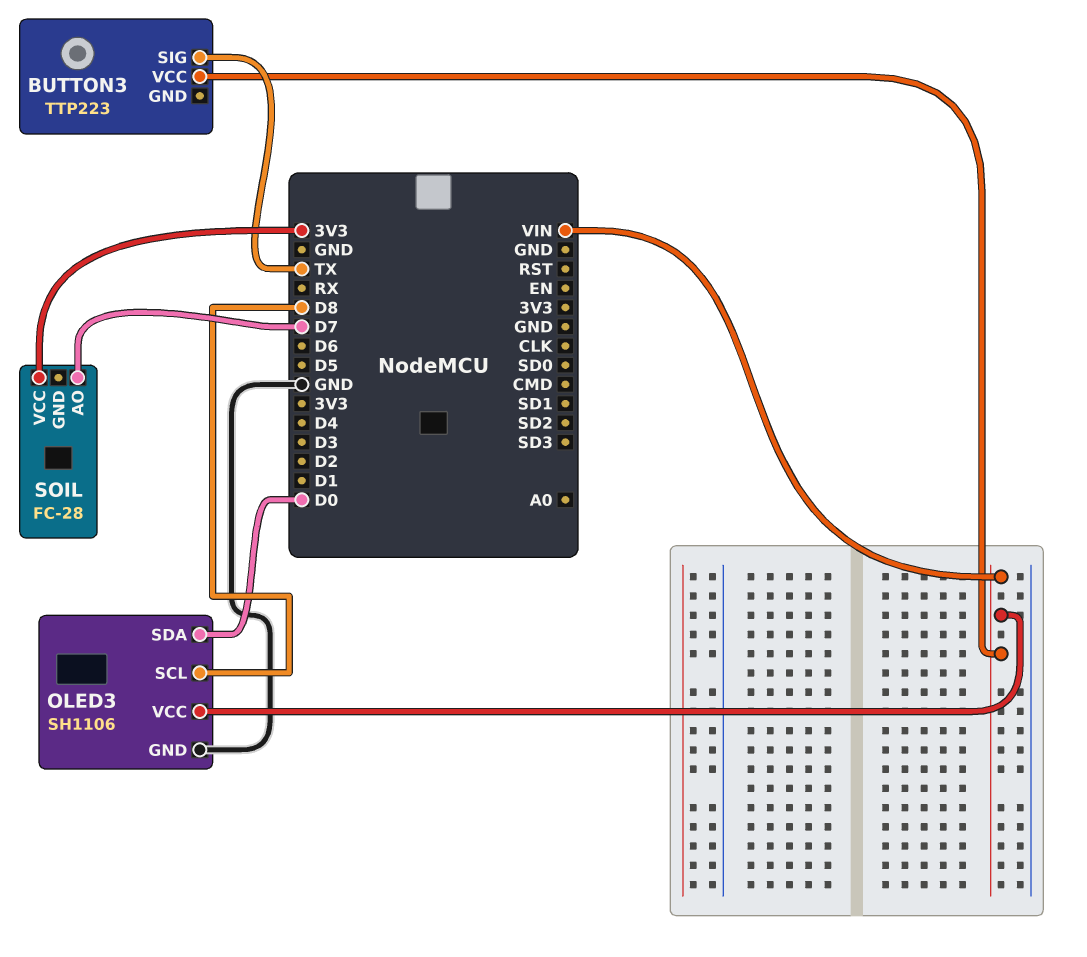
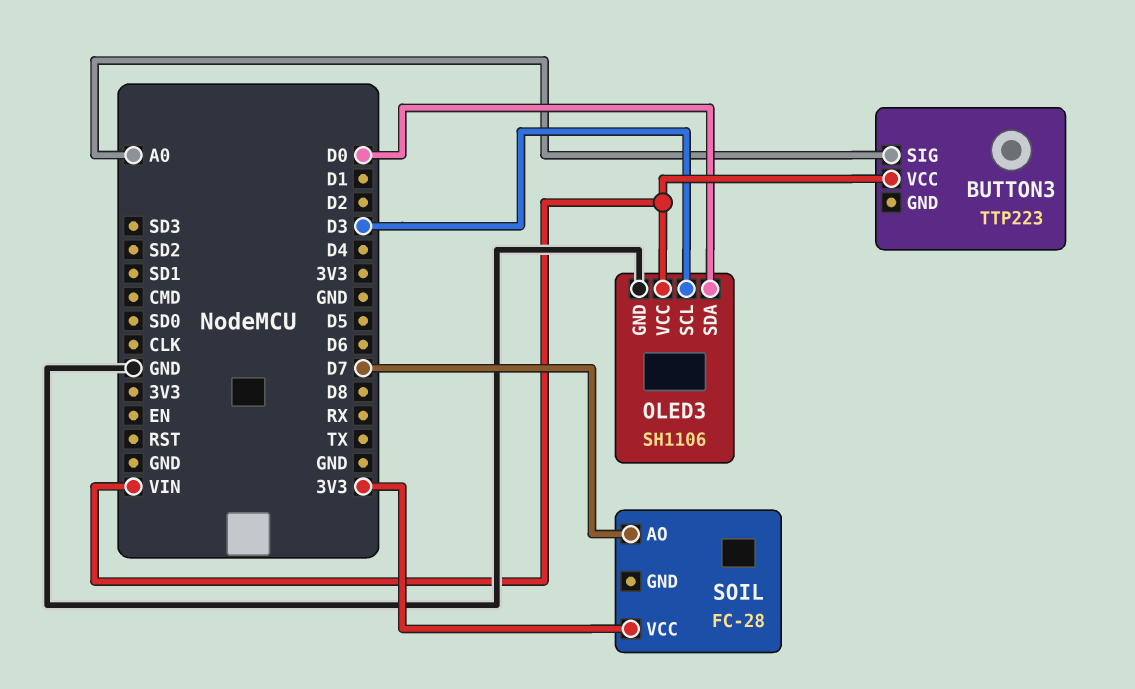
BUTTON3 pin SIG: TX -> A0
OLED3 pin SCL: D8 -> D3

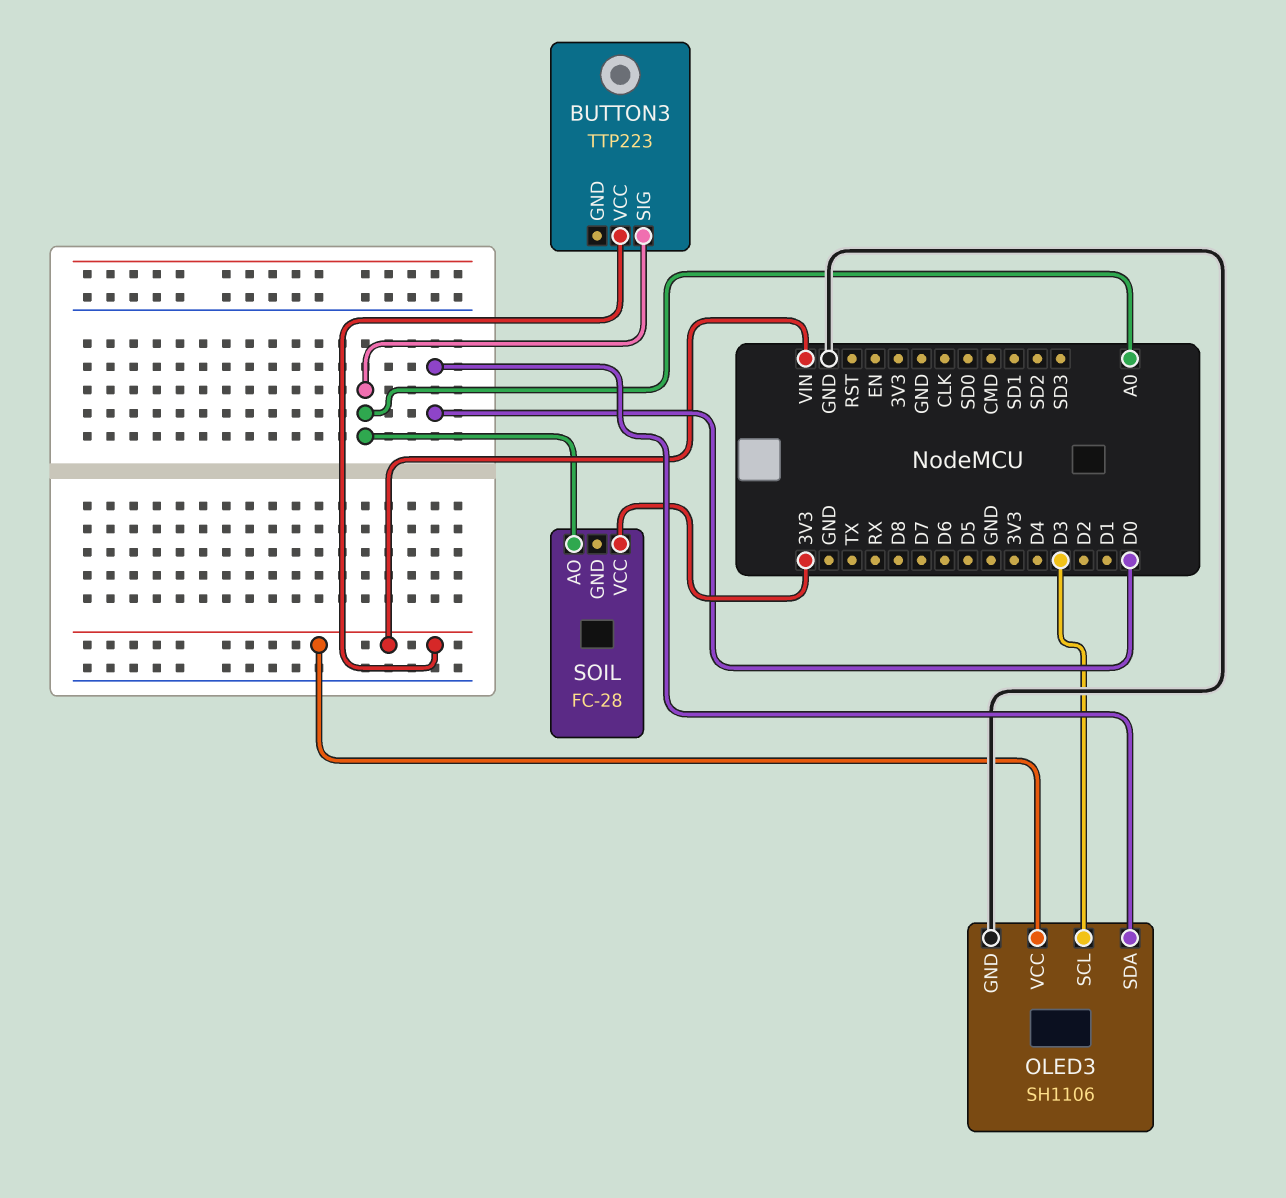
SOIL pin AO: D7 -> A0

